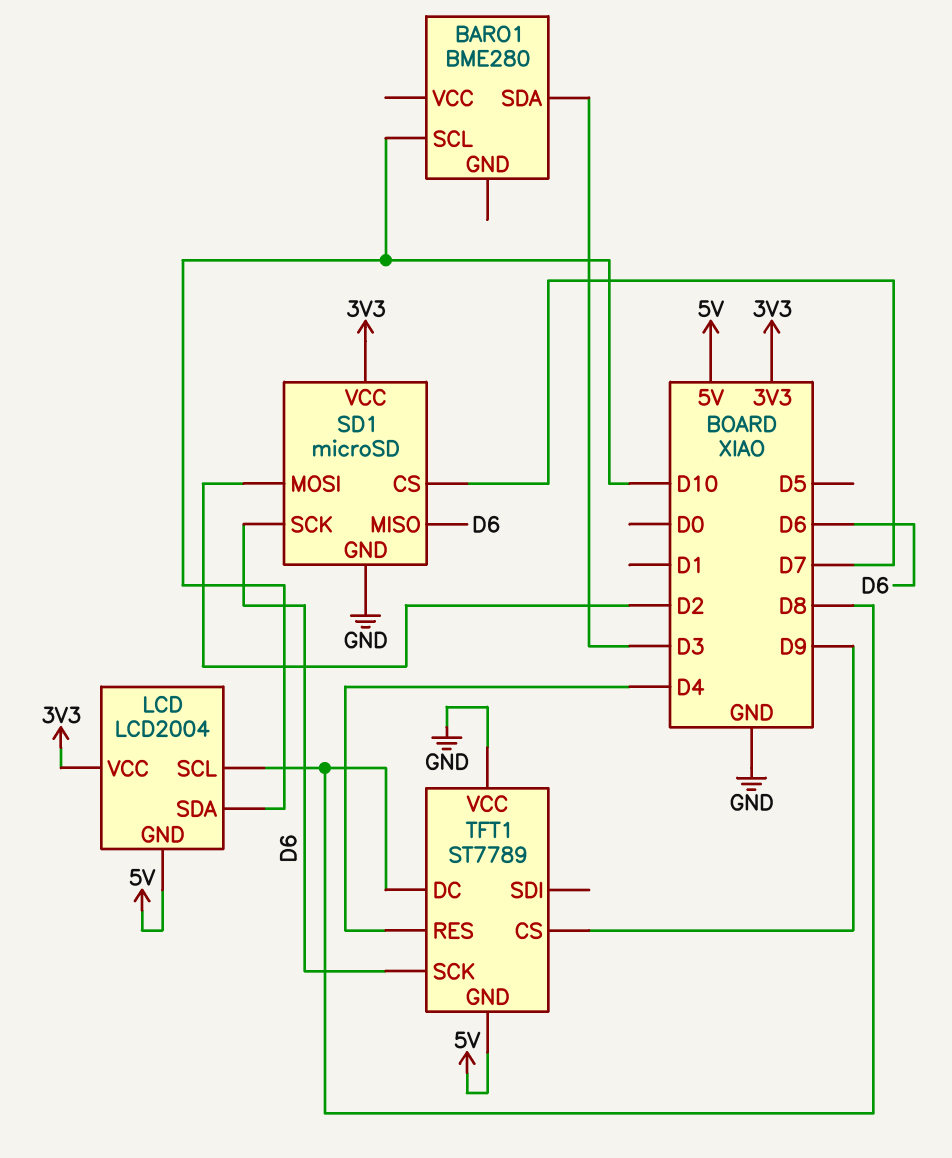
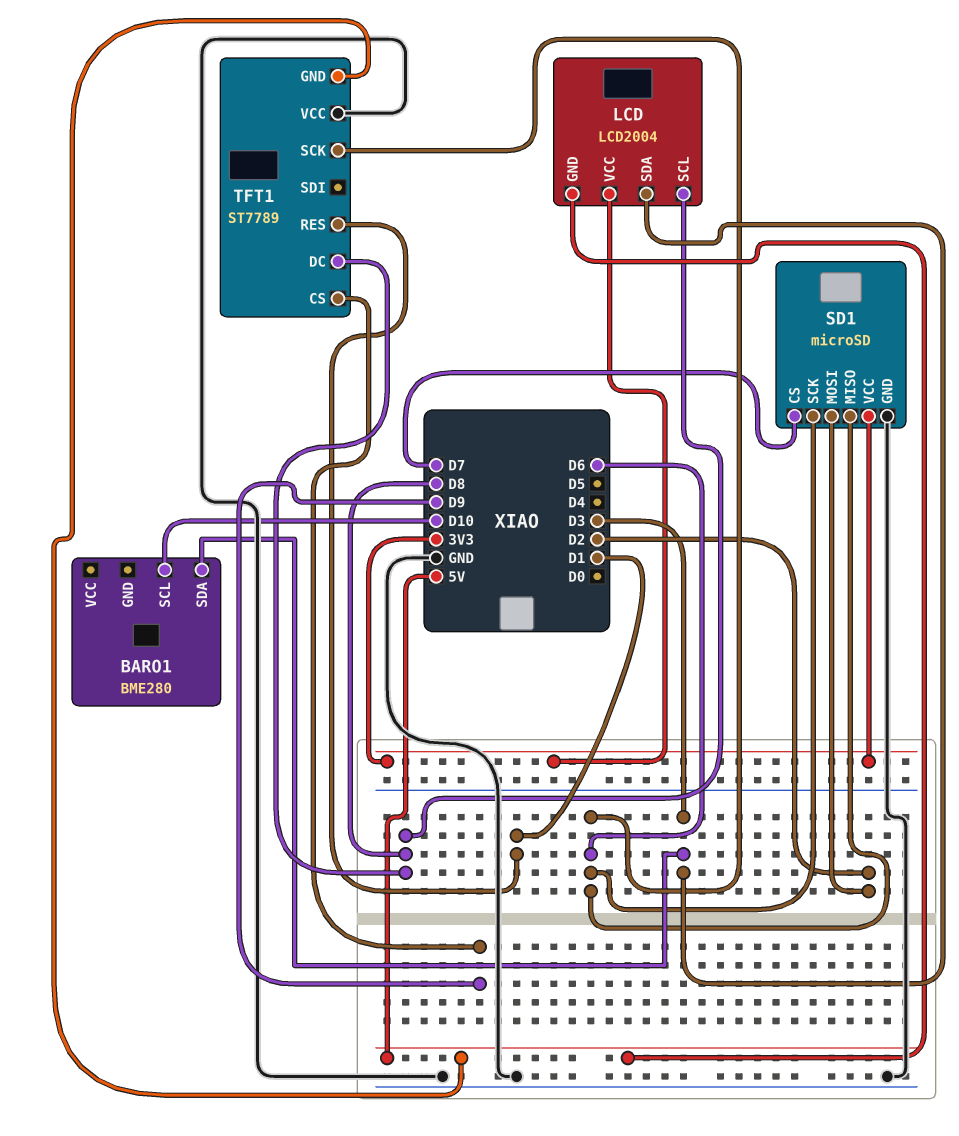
LCD pin SDA: D10 -> D3
TFT1 pin RES: D4 -> D1

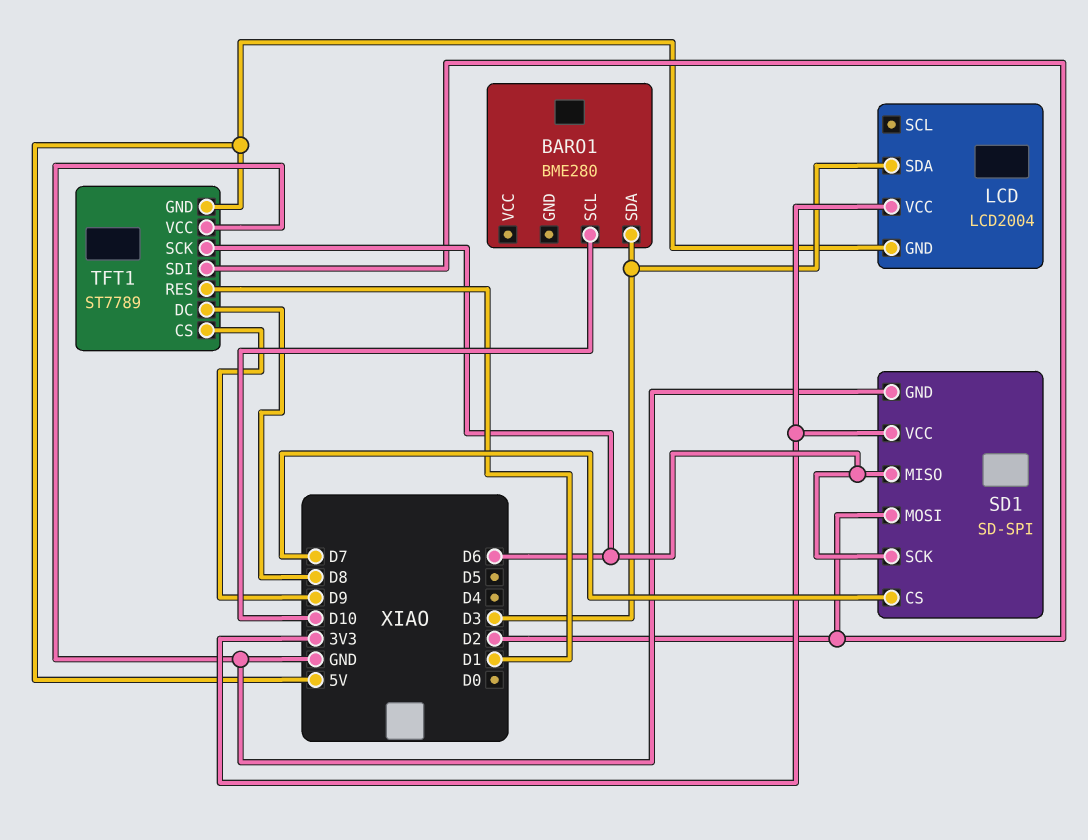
LCD pin SCL: D8 -> none
SD1: microSD -> SD-SPI
TFT1 pin SDI: none -> D2

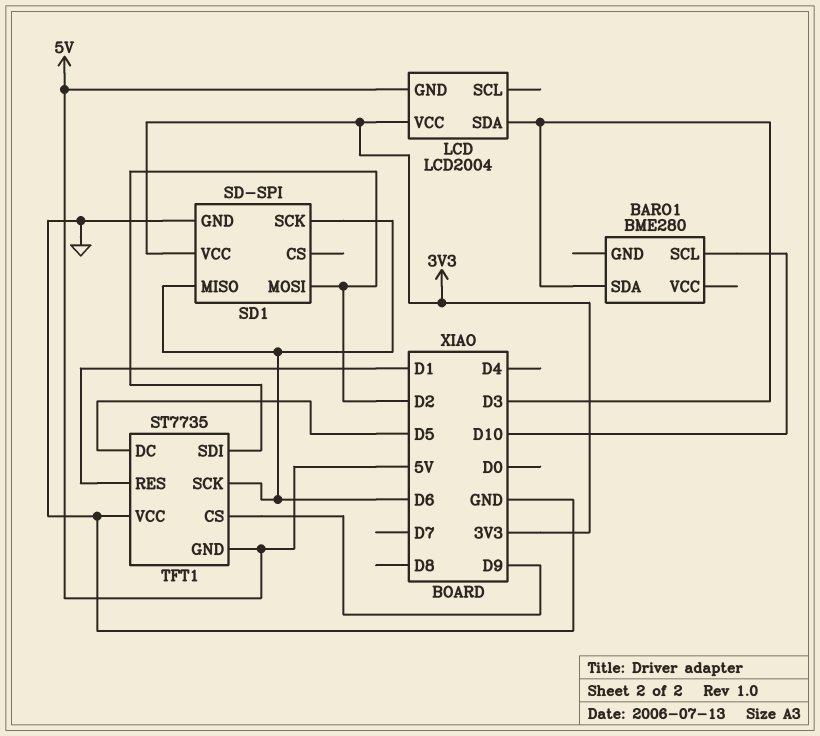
SD1 pin CS: D7 -> none
TFT1: ST7789 -> ST7735
TFT1 pin DC: D8 -> D5

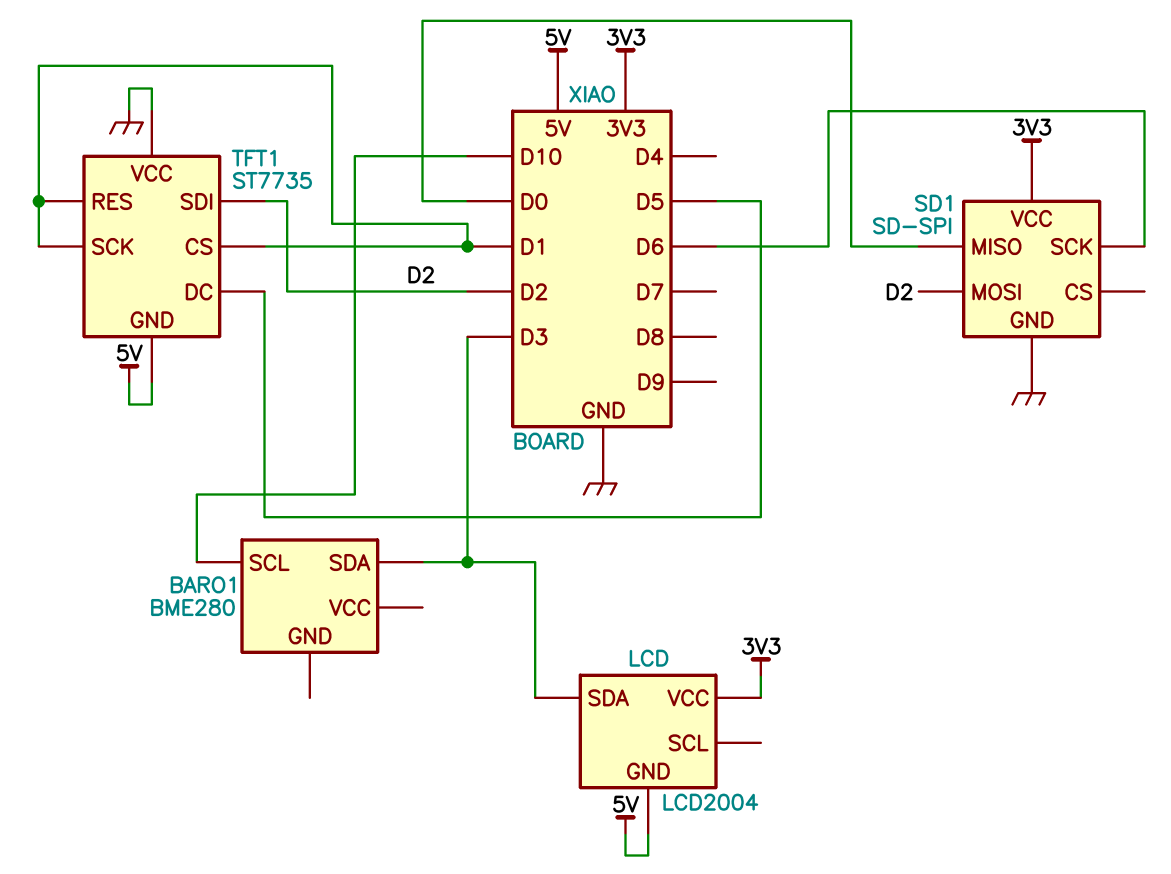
SD1 pin MISO: D6 -> D0
TFT1 pin CS: D9 -> D1
TFT1 pin SCK: D6 -> D1

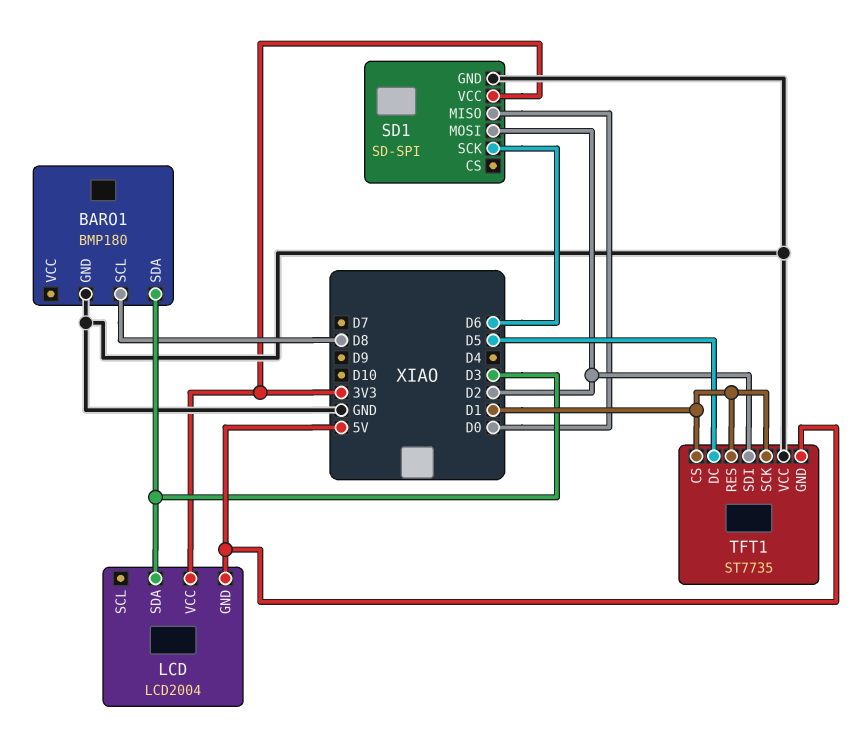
BARO1: BME280 -> BMP180
BARO1 pin GND: none -> GND
BARO1 pin SCL: D10 -> D8

